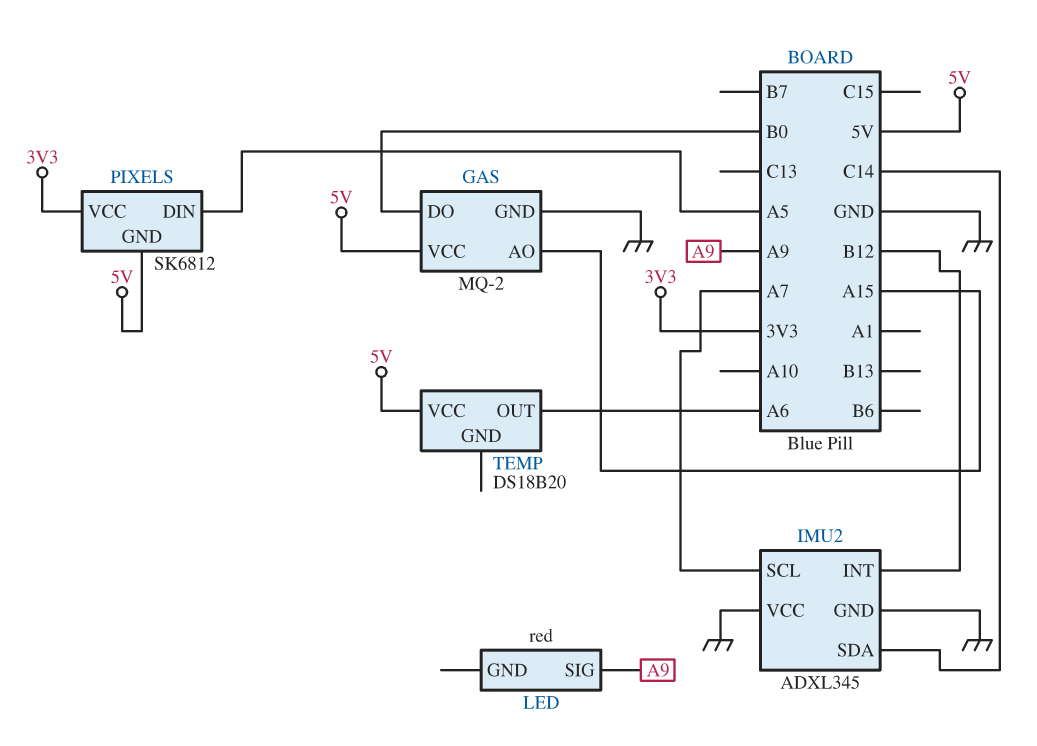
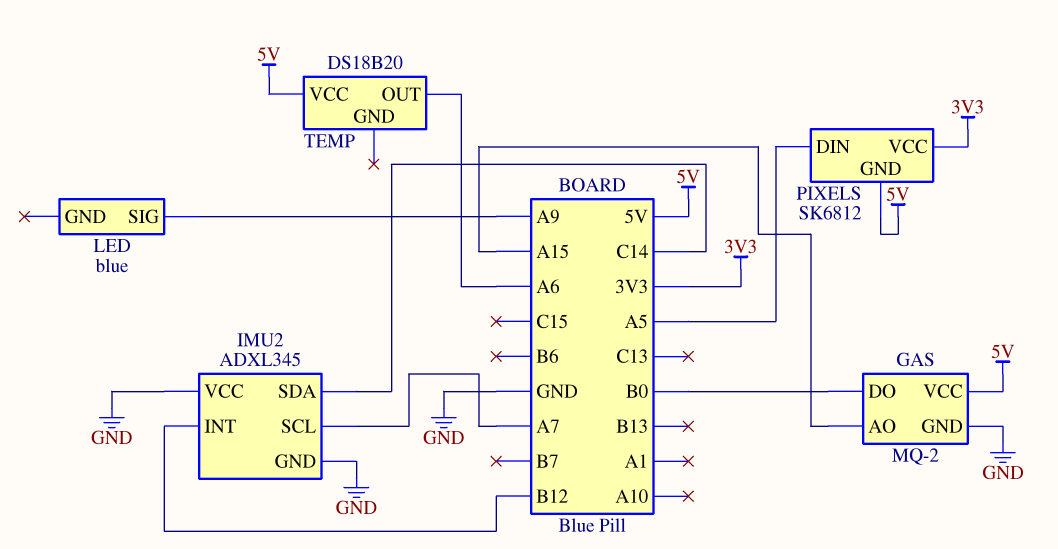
LED: red -> blue

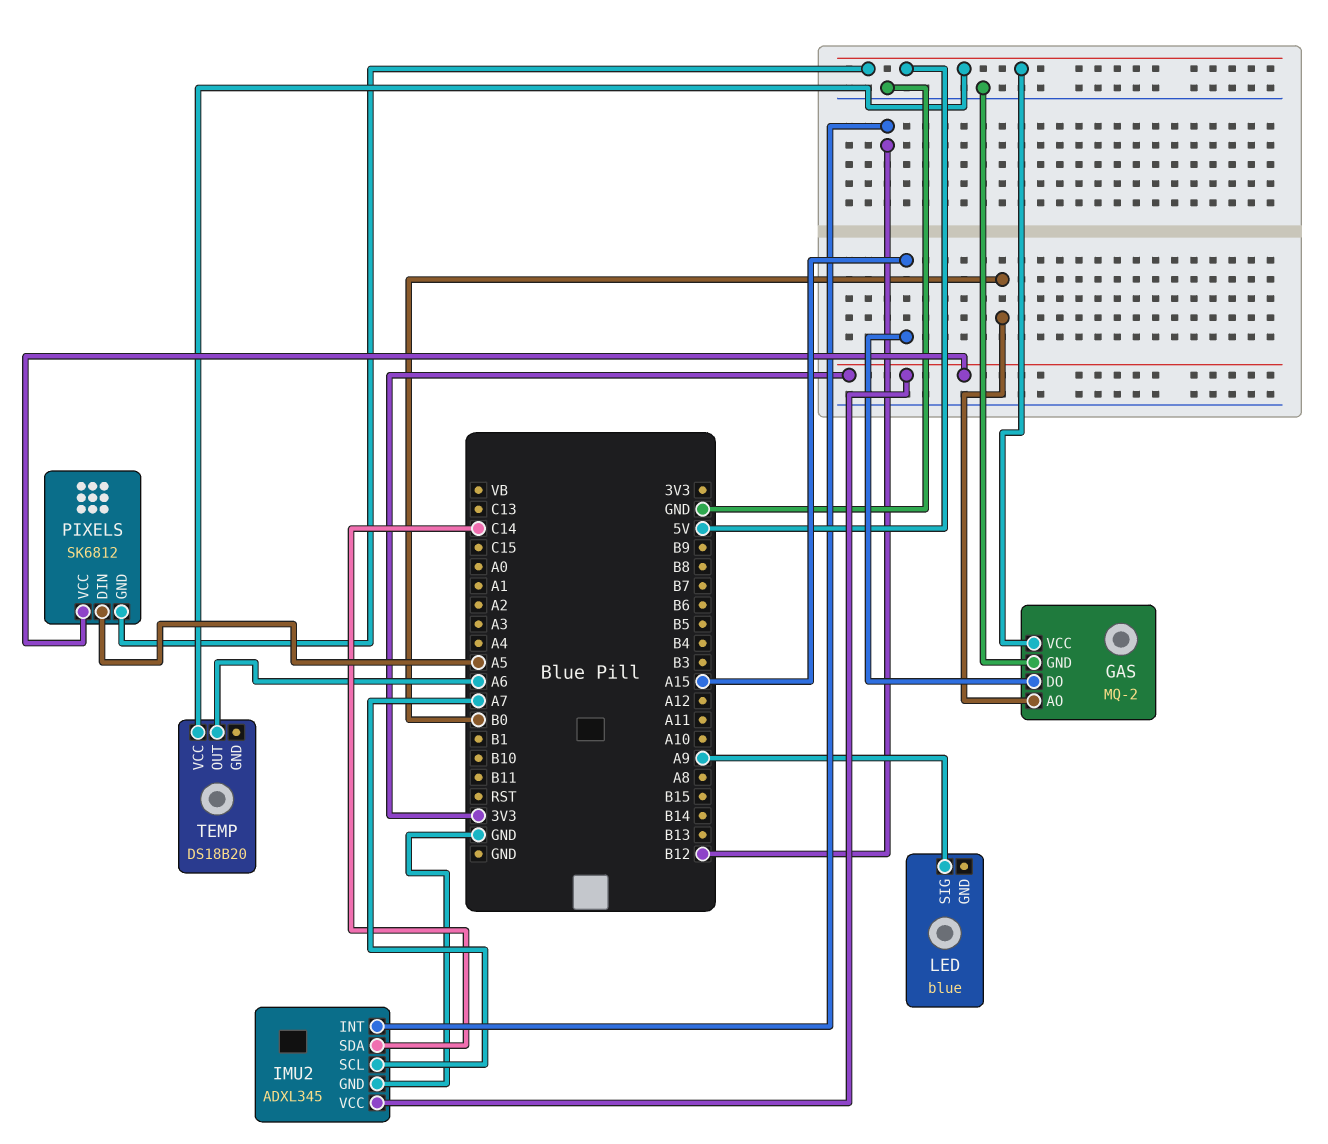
GAS pin AO: A15 -> B0
GAS pin DO: B0 -> A15
IMU2 pin VCC: GND -> 3V3

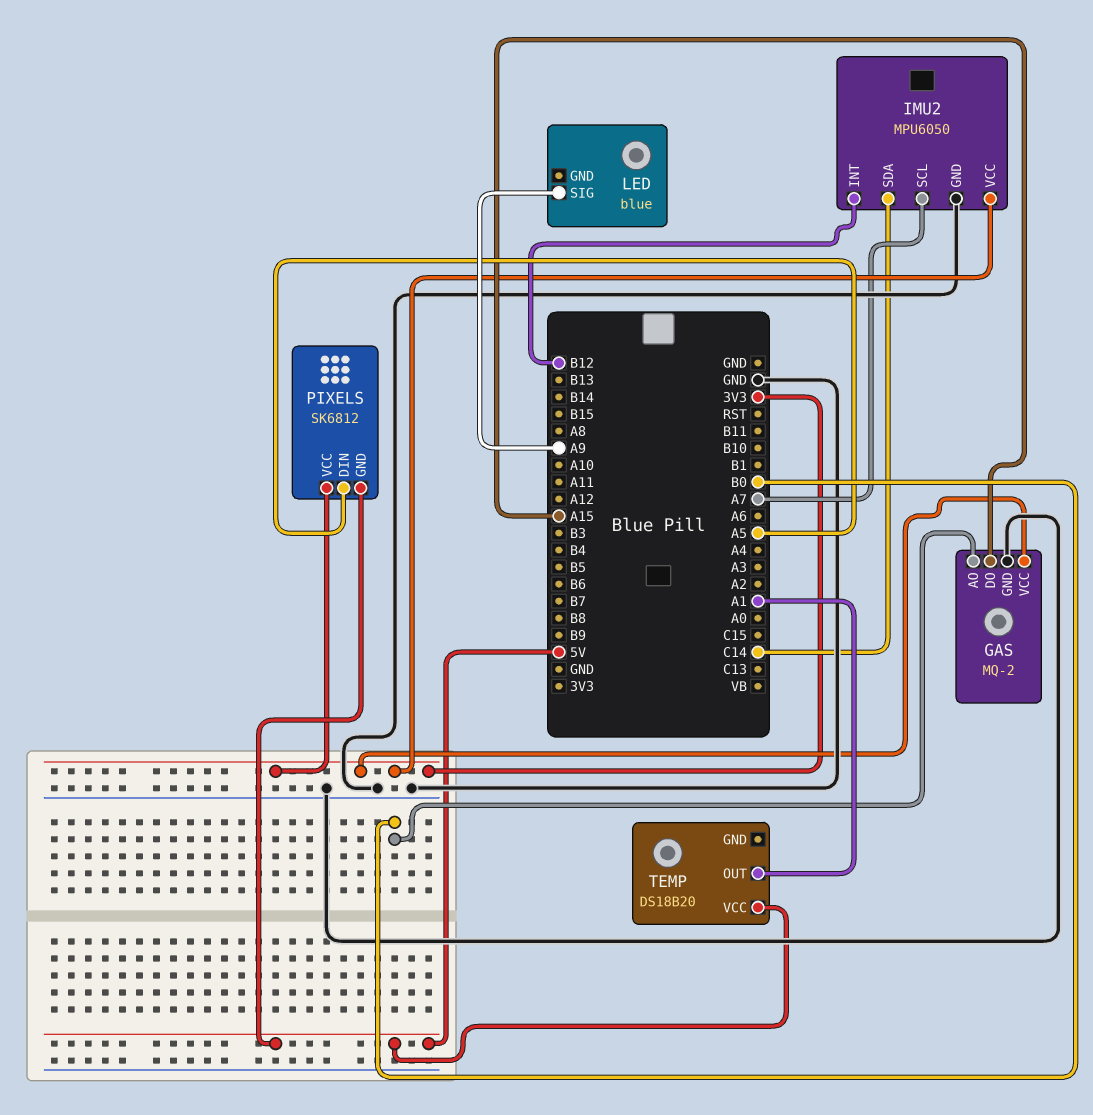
GAS pin VCC: 5V -> 3V3
IMU2: ADXL345 -> MPU6050
TEMP pin OUT: A6 -> A1

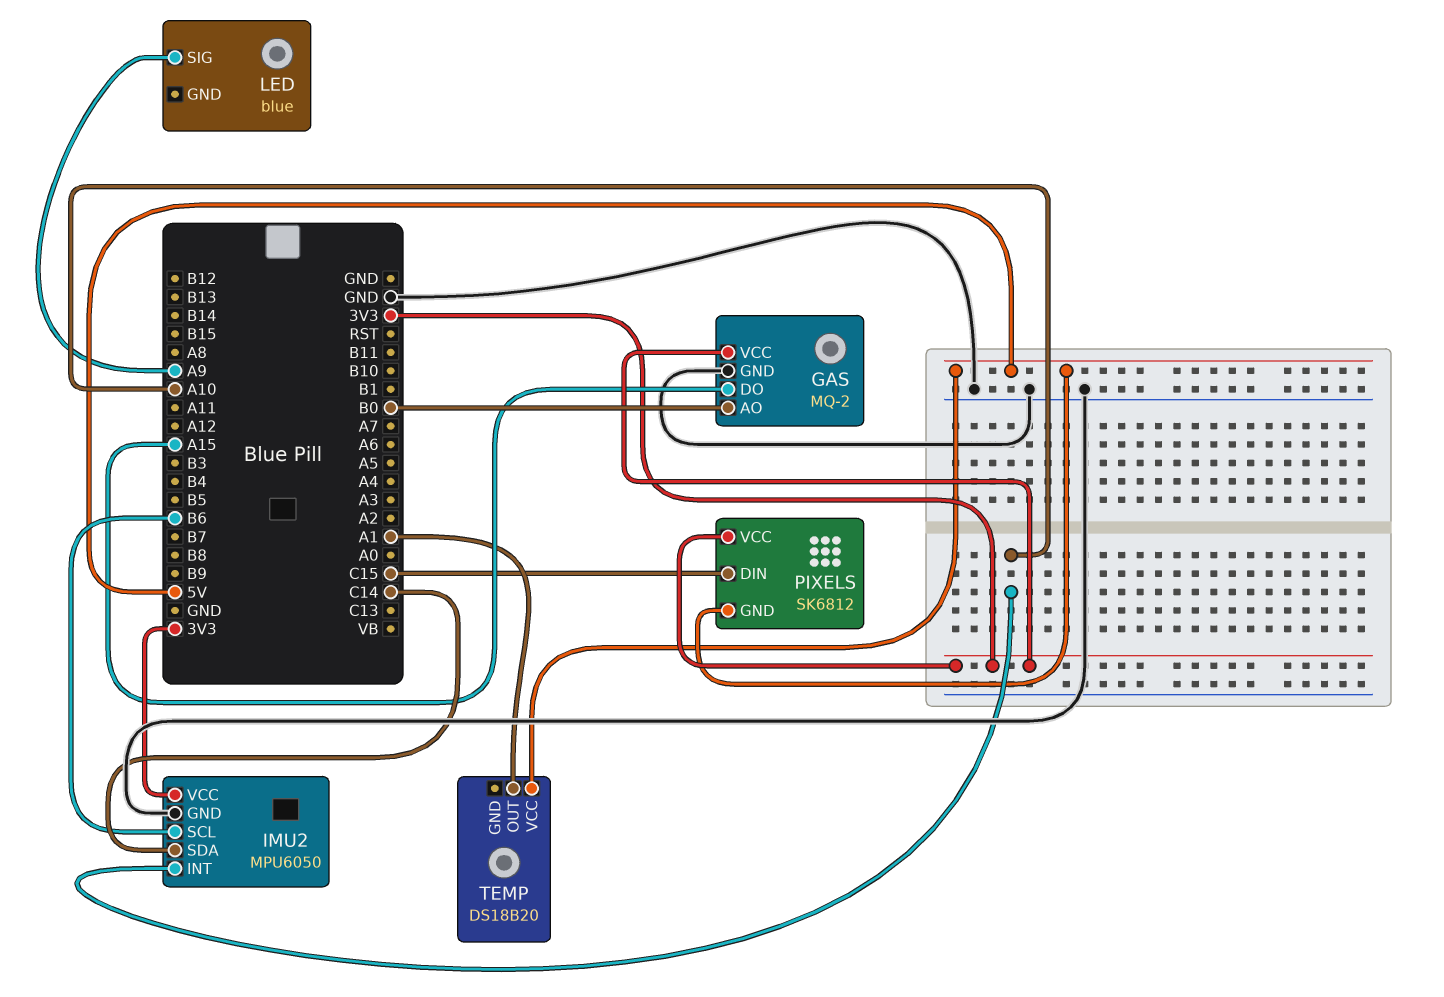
IMU2 pin INT: B12 -> A10
IMU2 pin SCL: A7 -> B6
PIXELS pin DIN: A5 -> C15

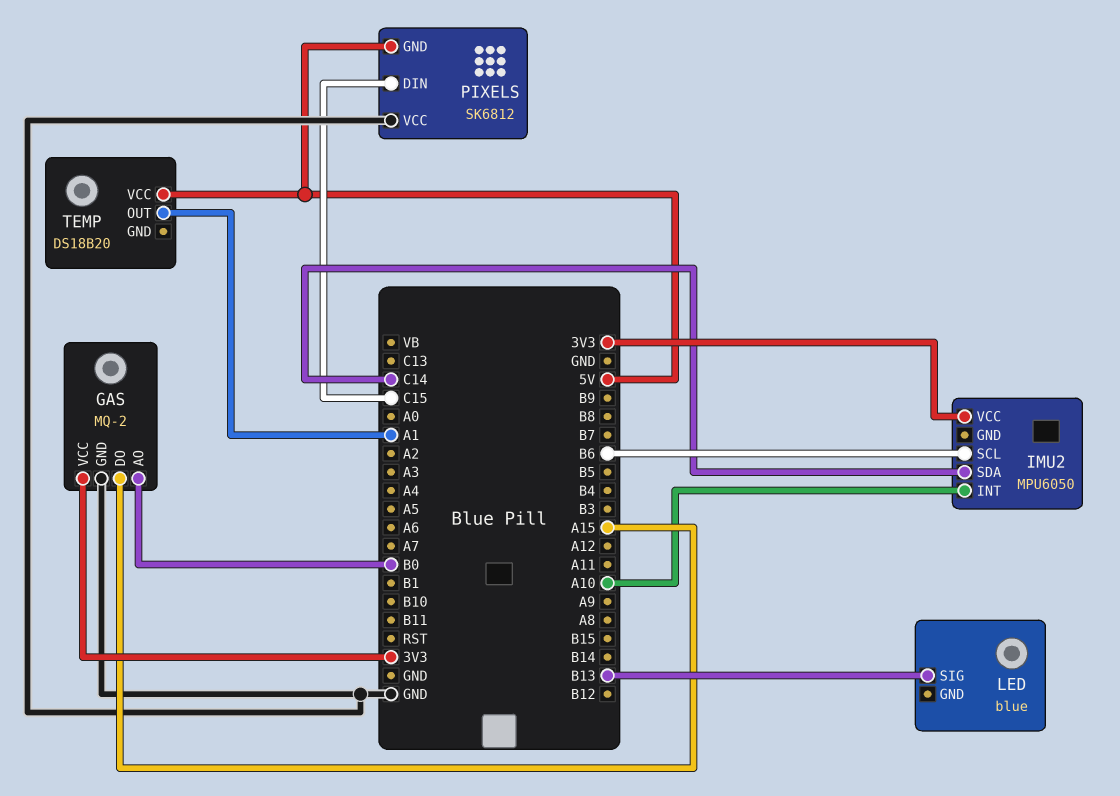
IMU2 pin GND: GND -> none
LED pin SIG: A9 -> B13
PIXELS pin VCC: 3V3 -> GND

